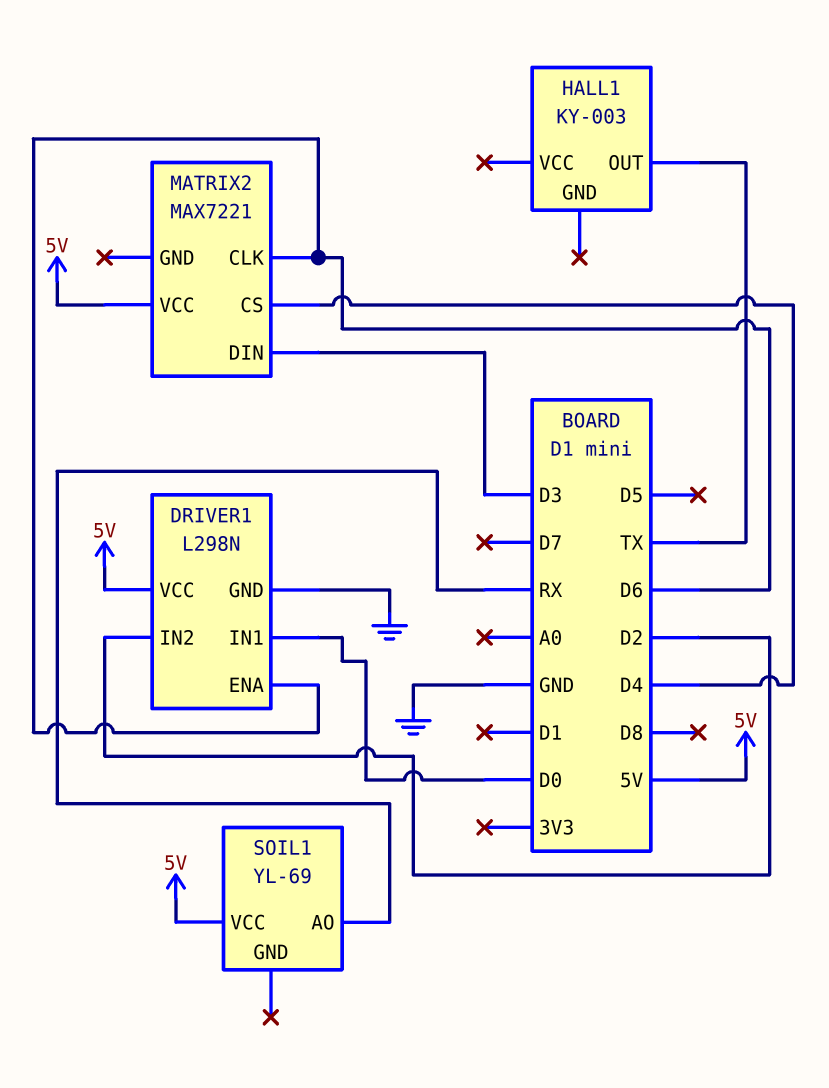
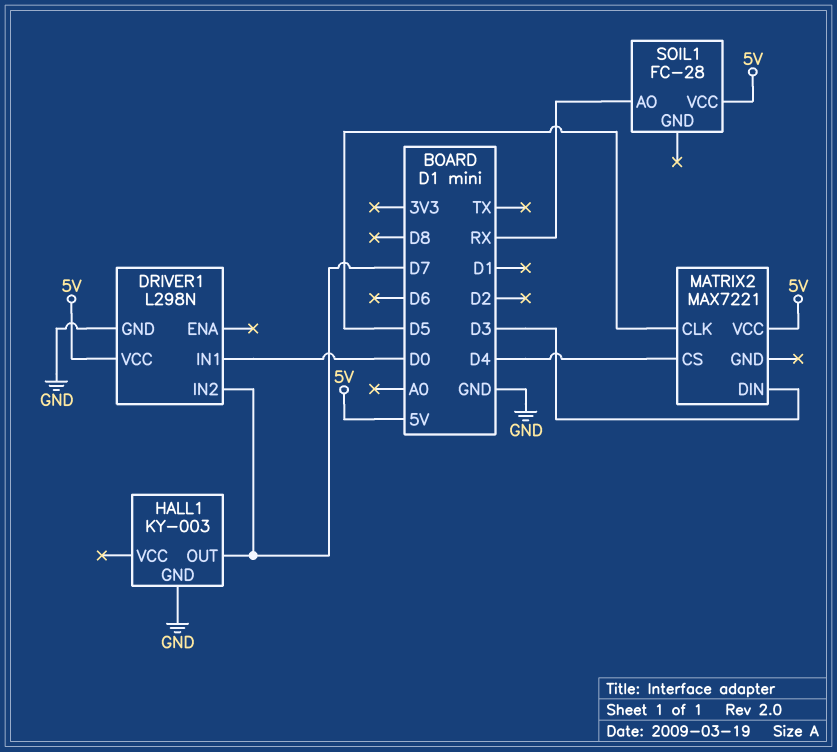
DRIVER1 pin ENA: D6 -> none
DRIVER1 pin IN2: D2 -> D7
HALL1 pin GND: none -> GND
HALL1 pin OUT: TX -> D7
MATRIX2 pin CLK: D6 -> D5
SOIL1: YL-69 -> FC-28

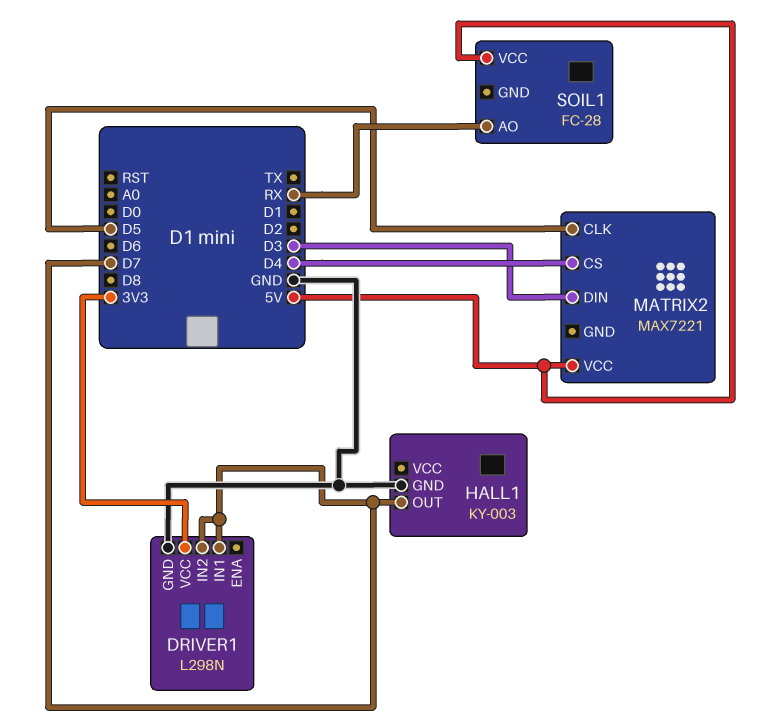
DRIVER1 pin IN1: D0 -> D7
DRIVER1 pin VCC: 5V -> 3V3

